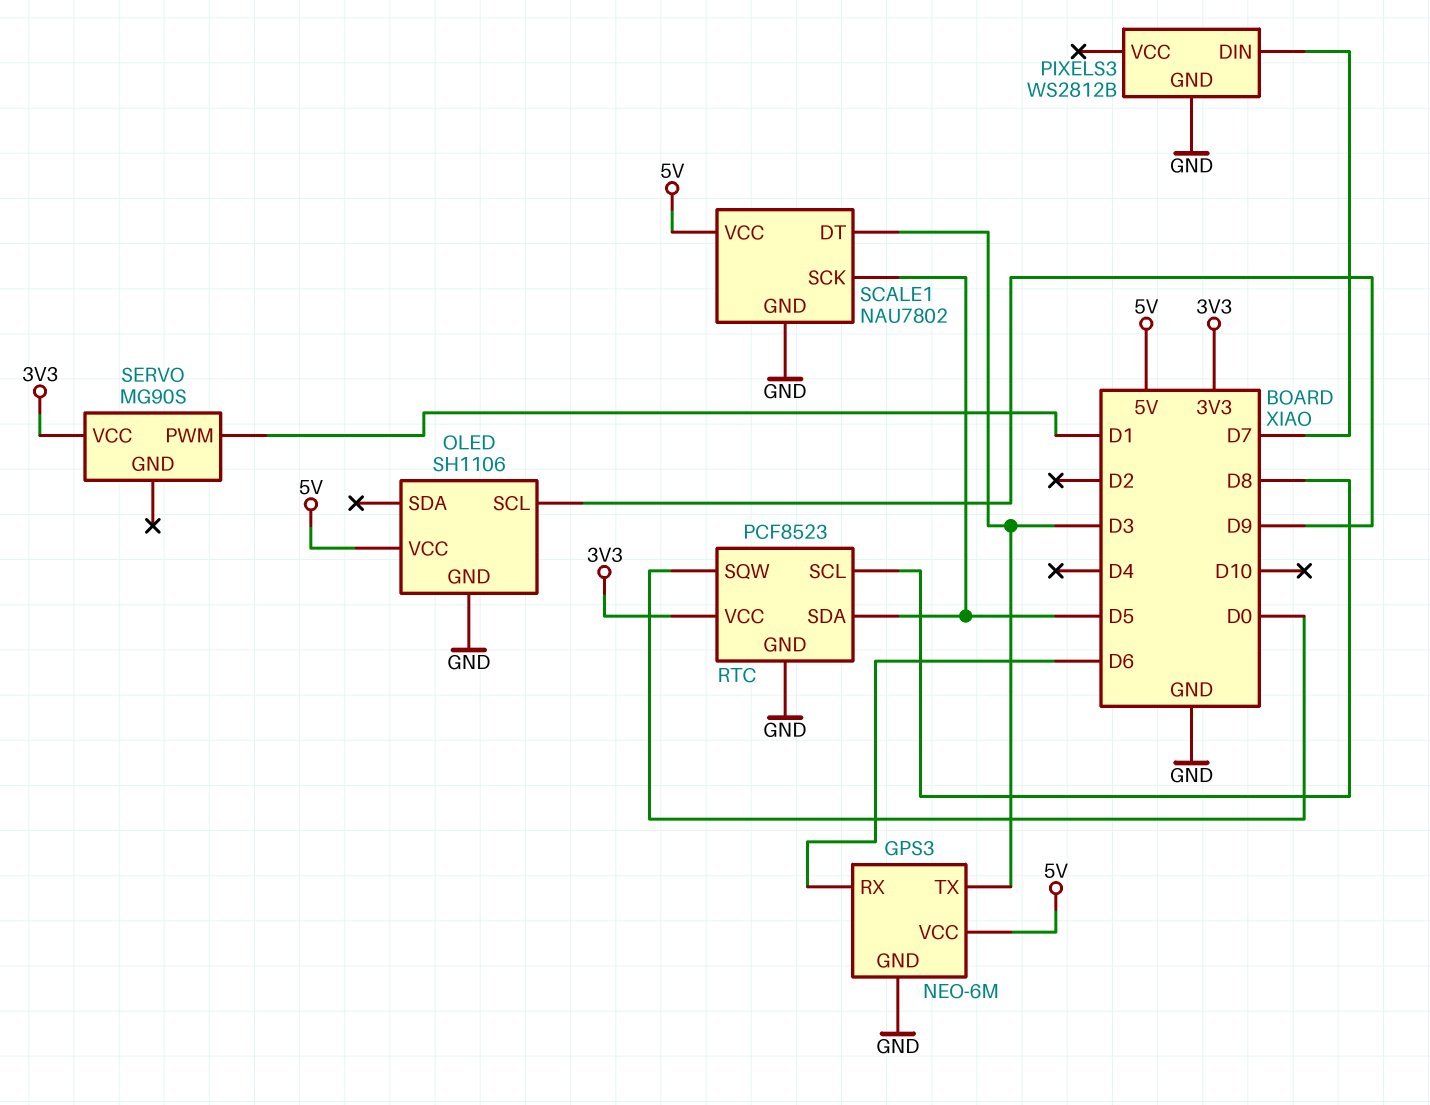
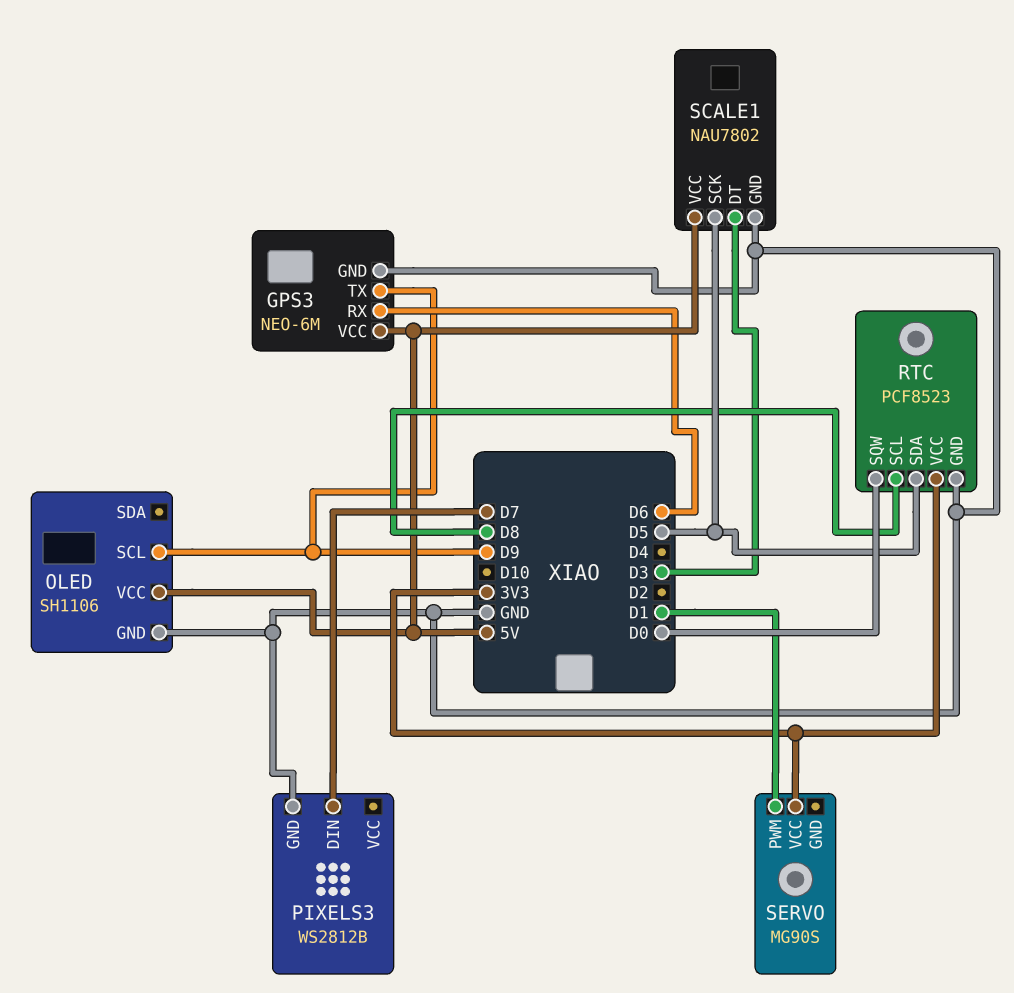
GPS3 pin TX: D3 -> D9

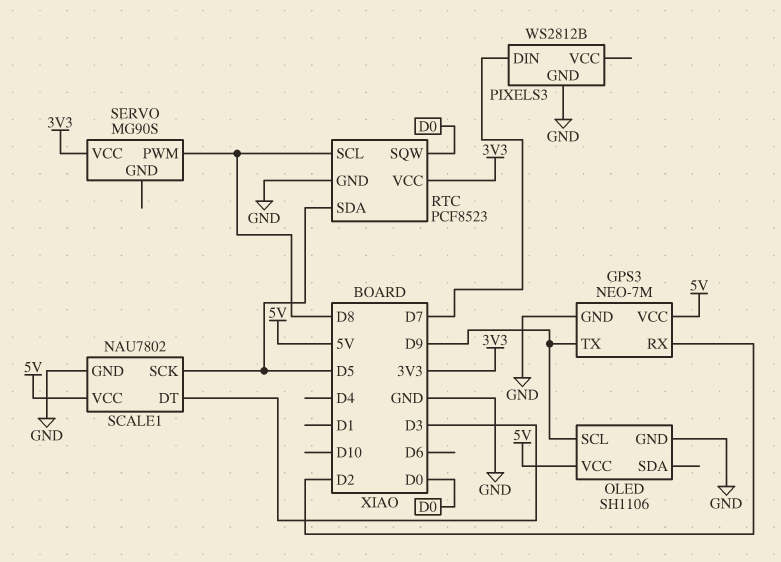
GPS3: NEO-6M -> NEO-7M
GPS3 pin RX: D6 -> D2
SERVO pin PWM: D1 -> D8

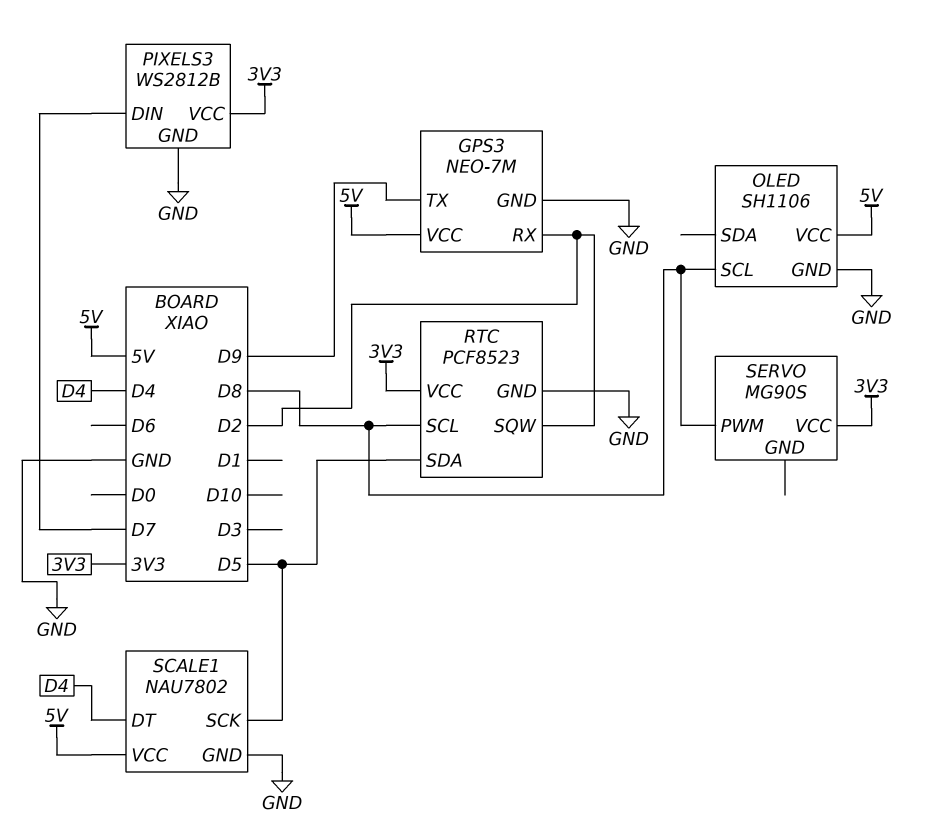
OLED pin SCL: D9 -> D8
PIXELS3 pin VCC: none -> 3V3
RTC pin SQW: D0 -> D2
SCALE1 pin DT: D3 -> D4

